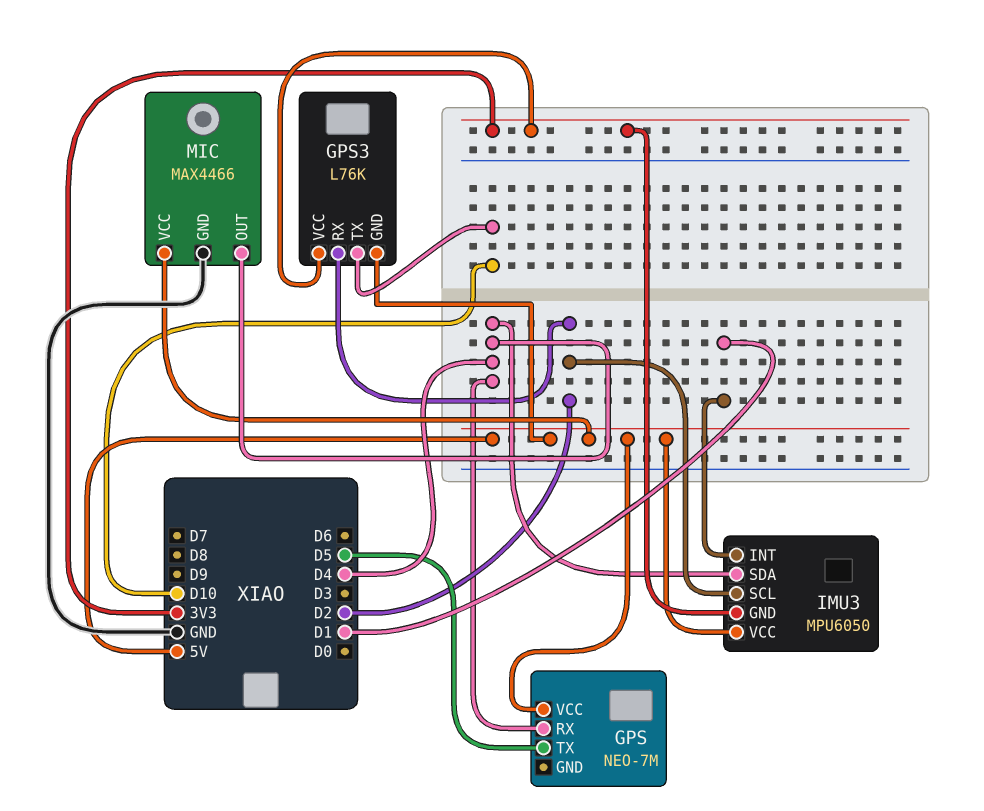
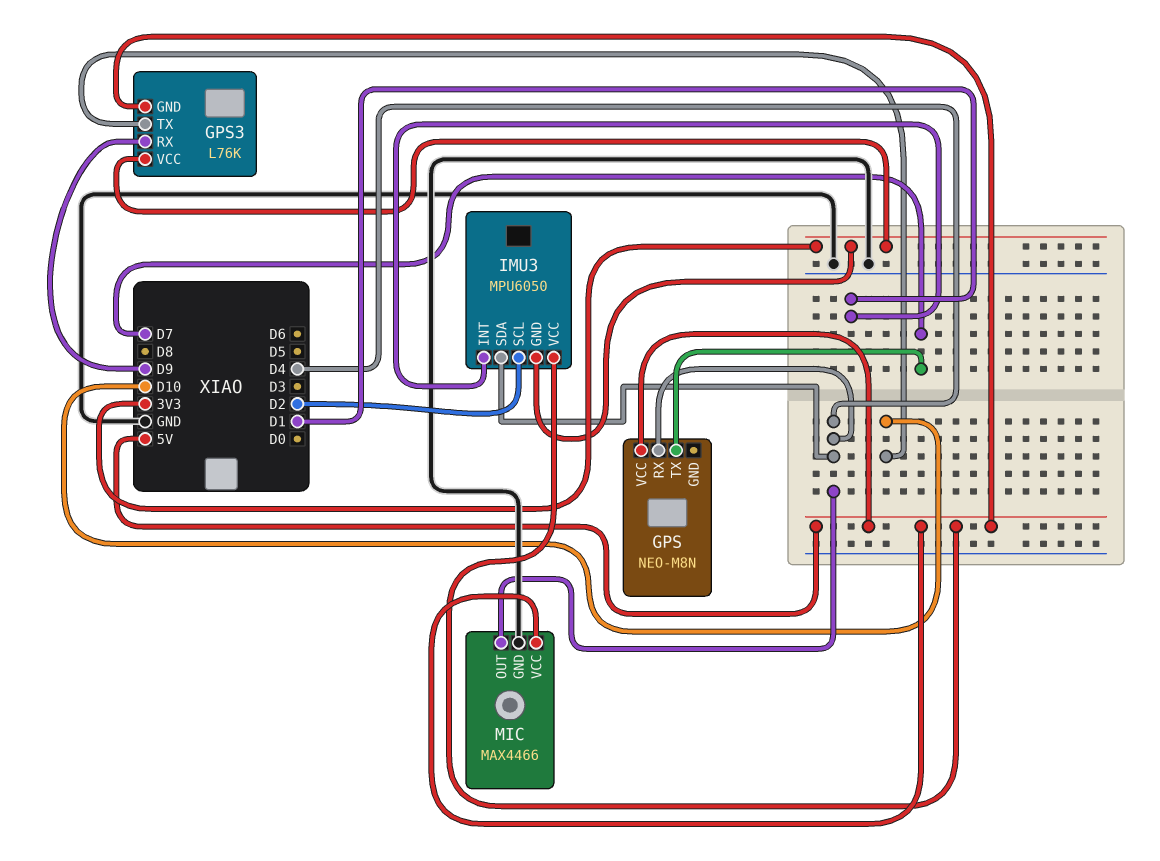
GPS: NEO-7M -> NEO-M8N
GPS pin TX: D5 -> D7
GPS3 pin RX: D2 -> D9

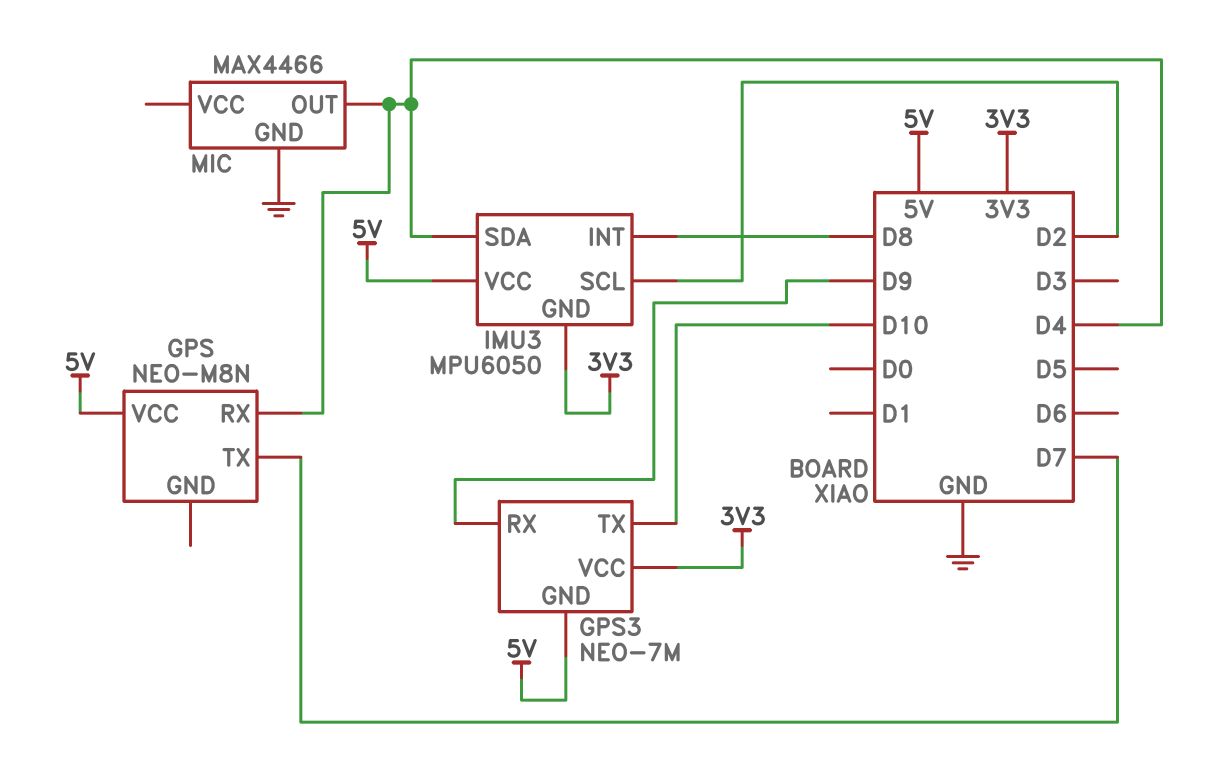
GPS3: L76K -> NEO-7M
IMU3 pin INT: D1 -> D8
MIC pin VCC: 5V -> none

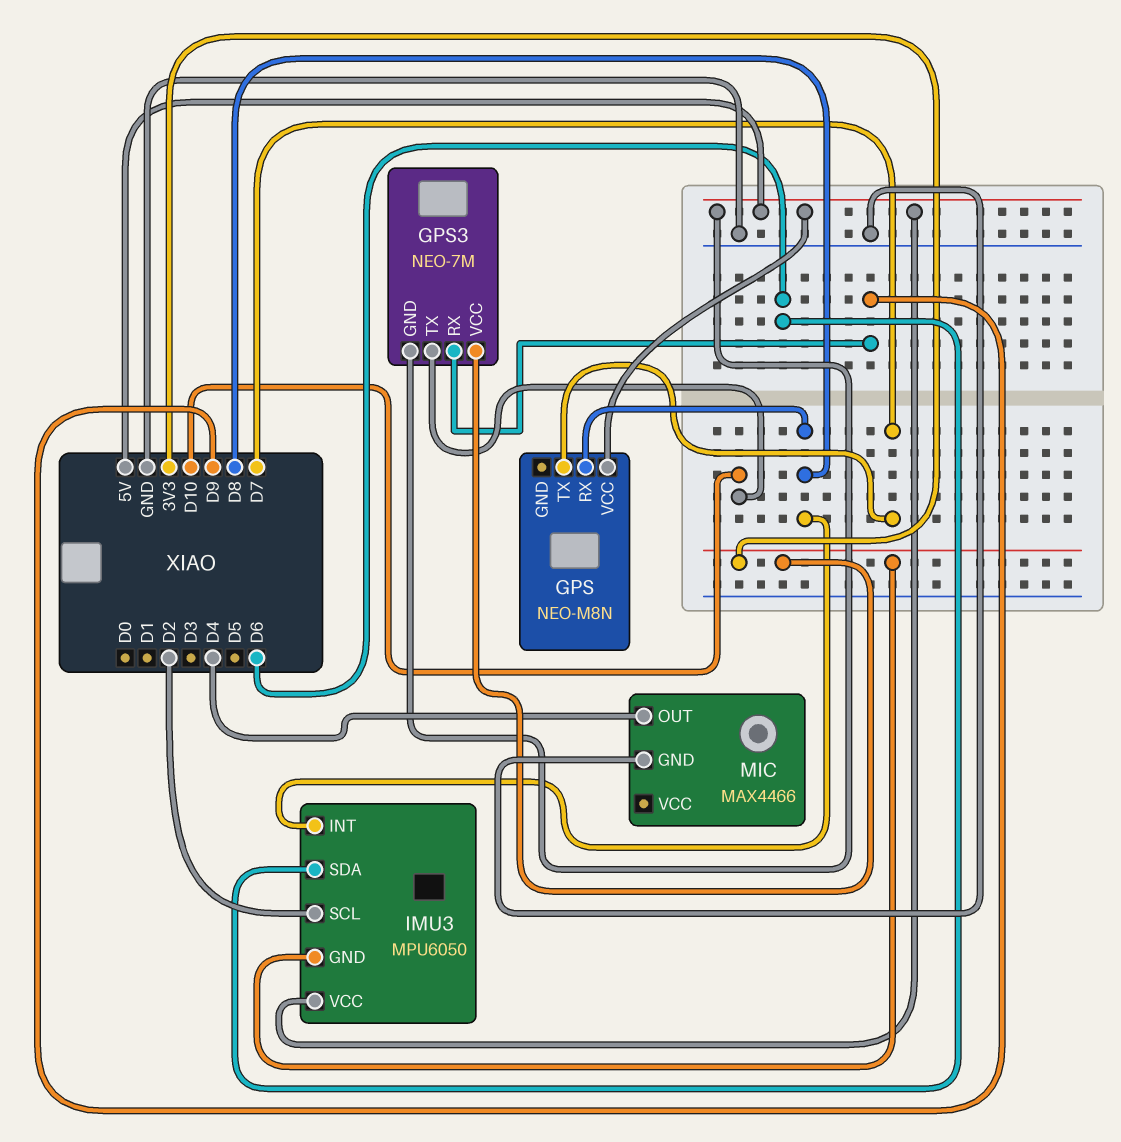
GPS pin RX: D4 -> D8
IMU3 pin SDA: D4 -> D6

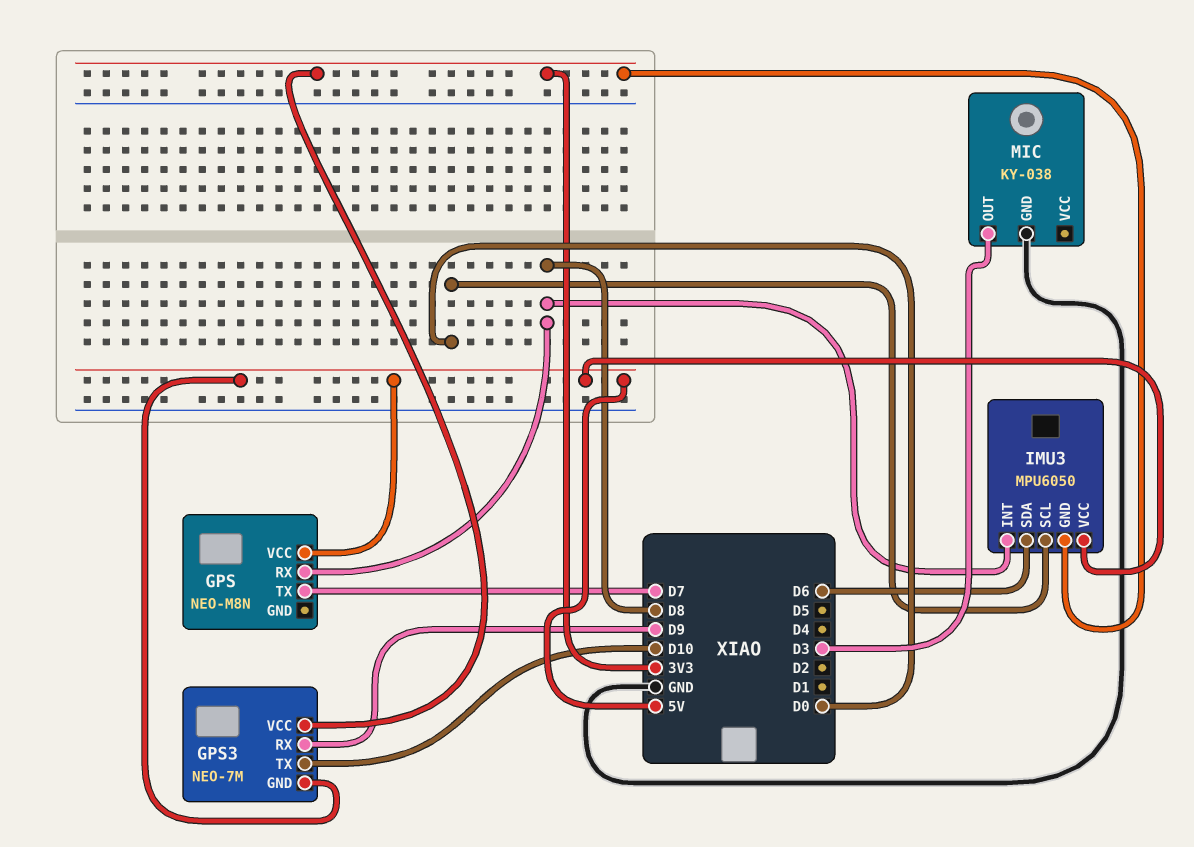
IMU3 pin SCL: D2 -> D0
MIC: MAX4466 -> KY-038
MIC pin OUT: D4 -> D3

